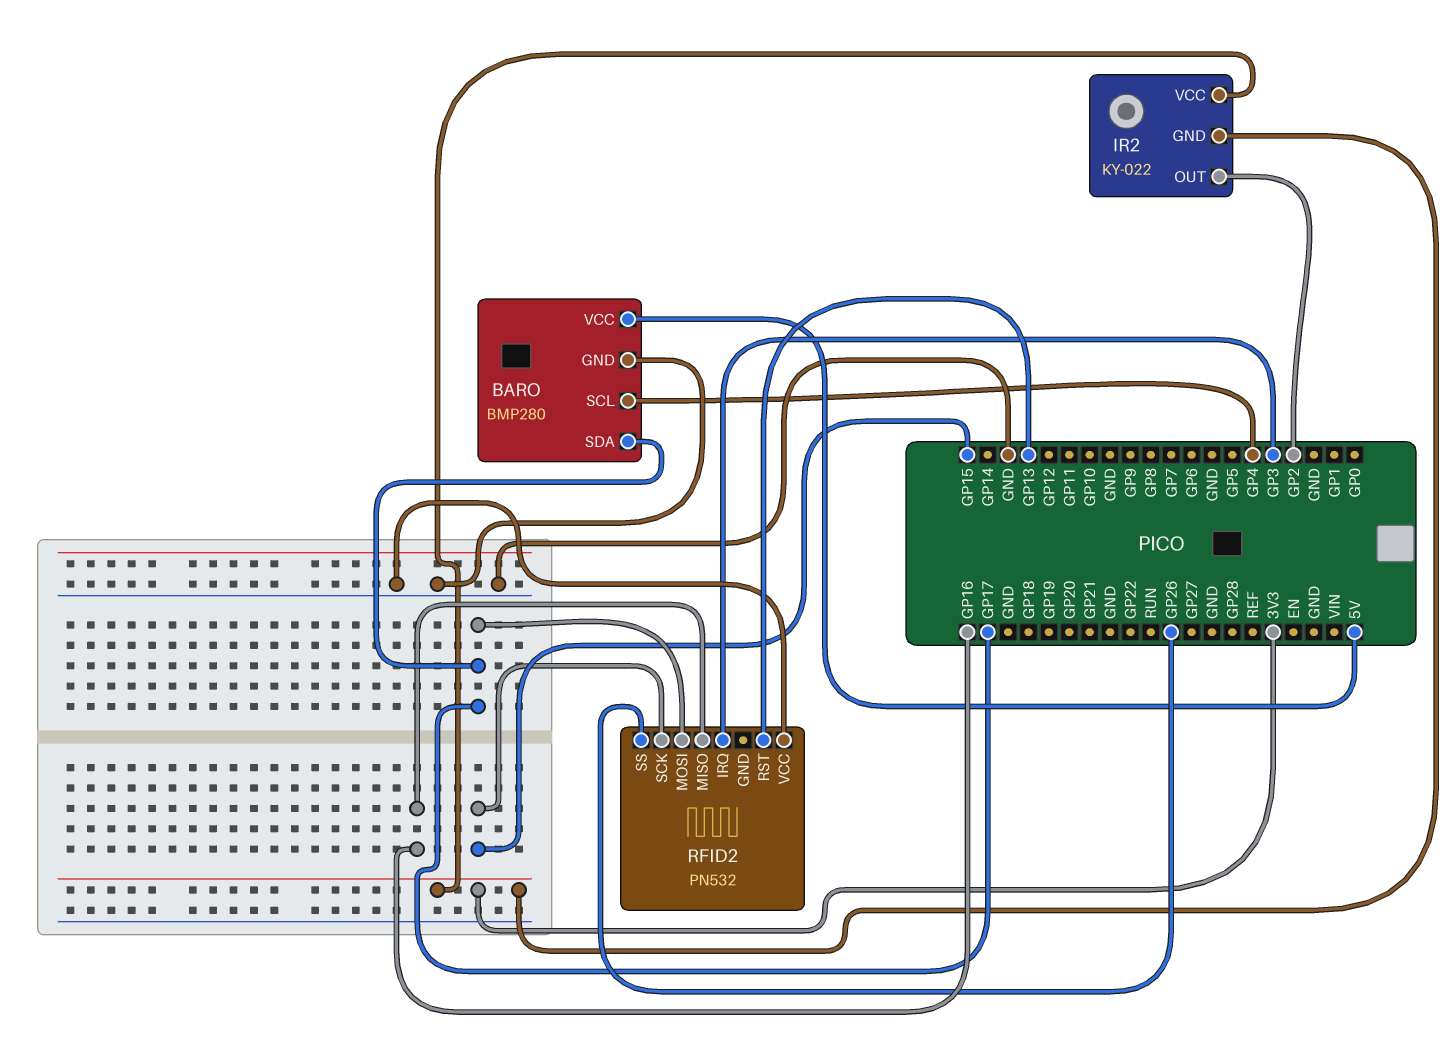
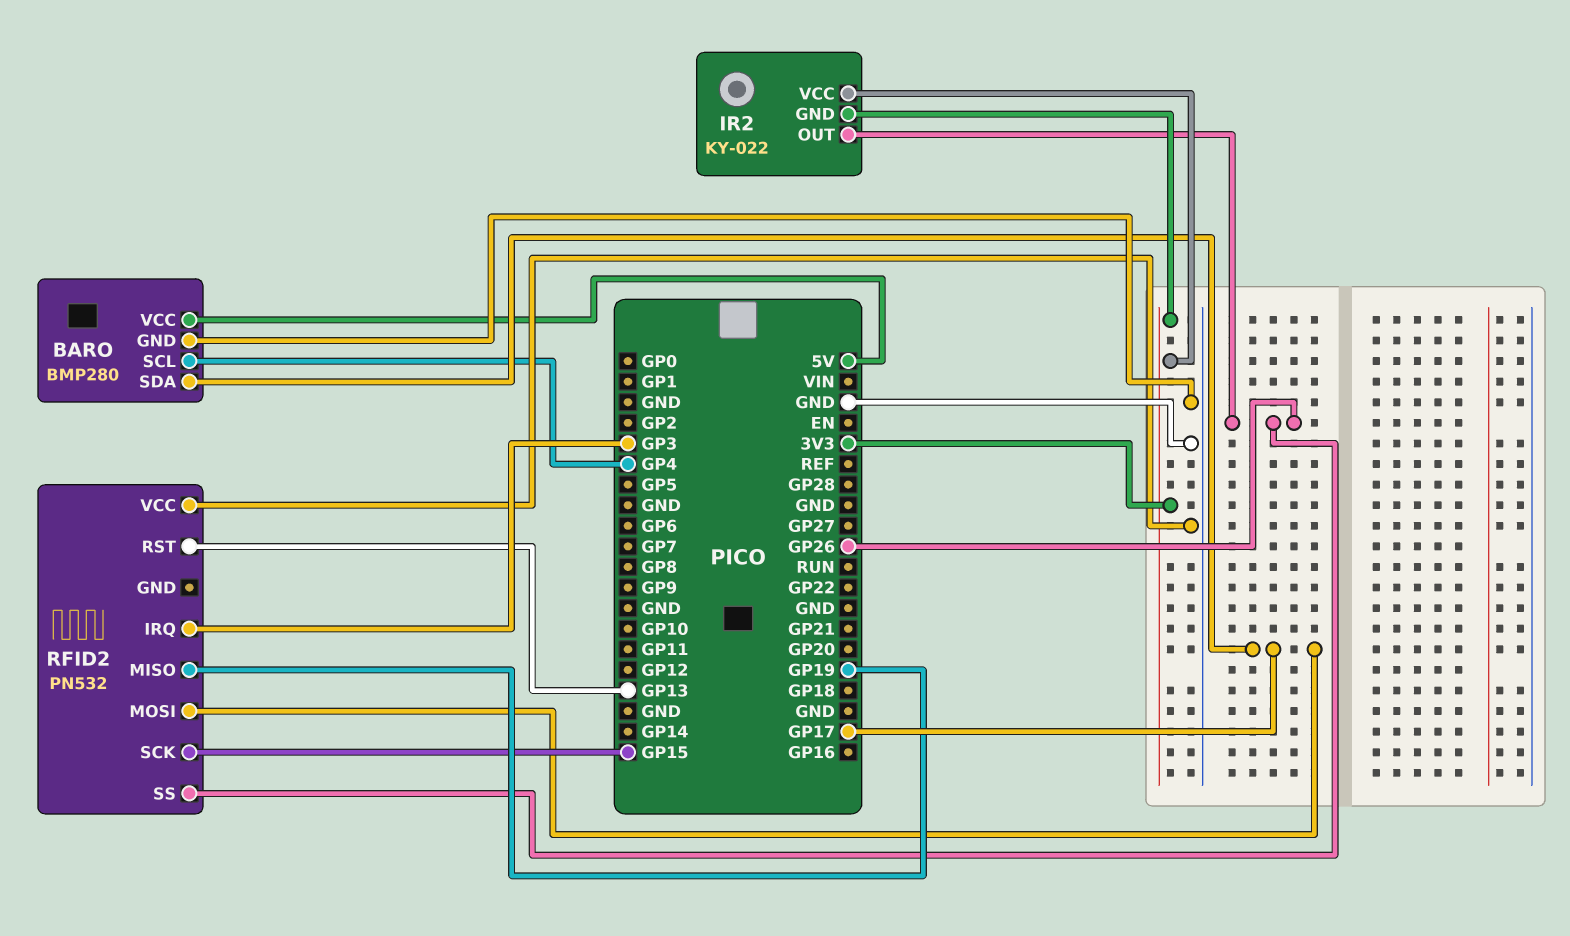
IR2 pin OUT: GP2 -> GP26
RFID2 pin MISO: GP16 -> GP19

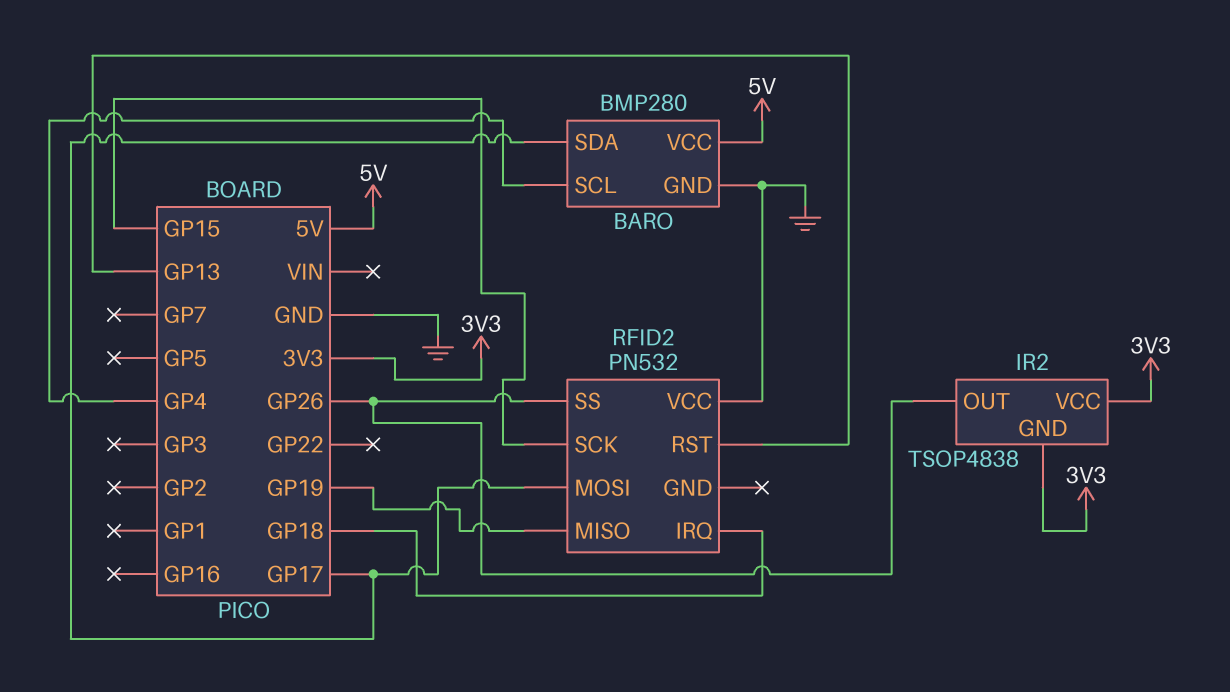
IR2: KY-022 -> TSOP4838
RFID2 pin IRQ: GP3 -> GP18

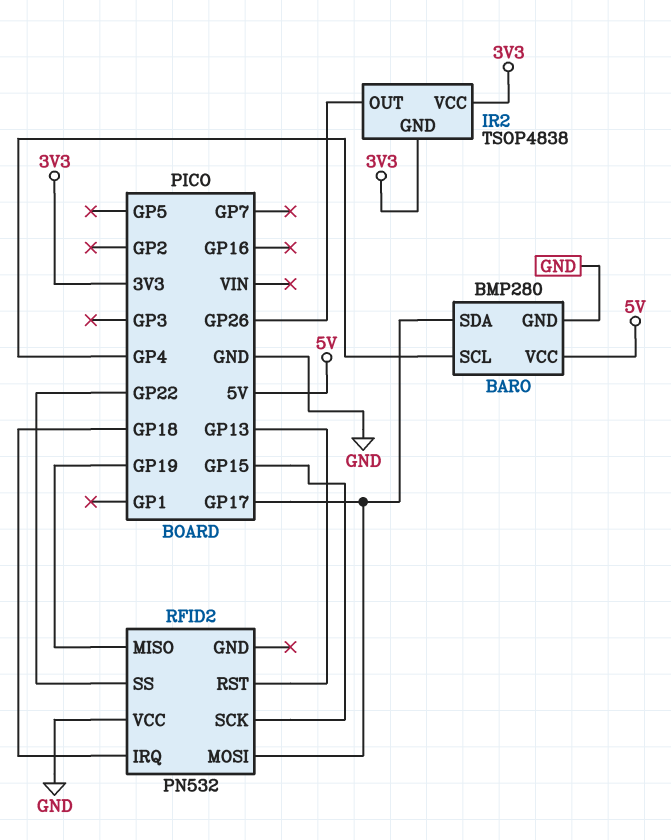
RFID2 pin SS: GP26 -> GP22

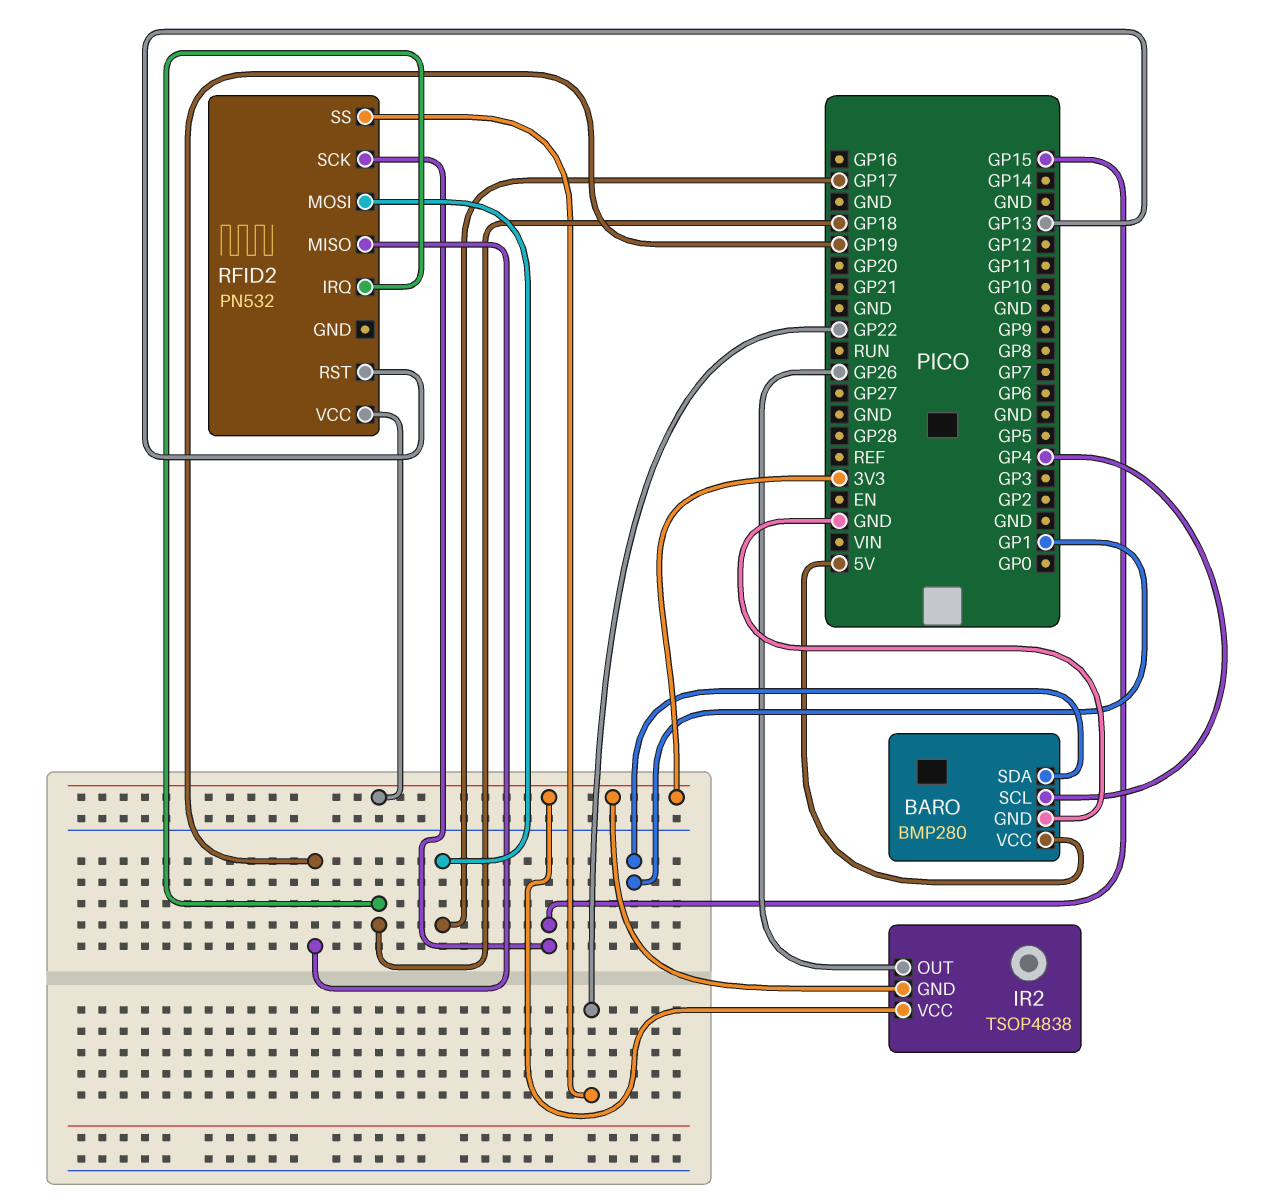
BARO pin SDA: GP17 -> GP1
RFID2 pin VCC: GND -> 3V3

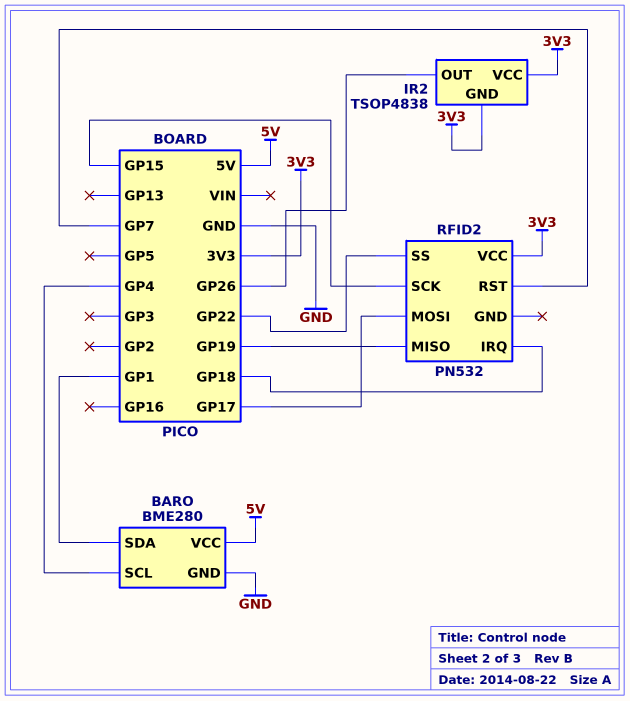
BARO: BMP280 -> BME280
RFID2 pin RST: GP13 -> GP7

